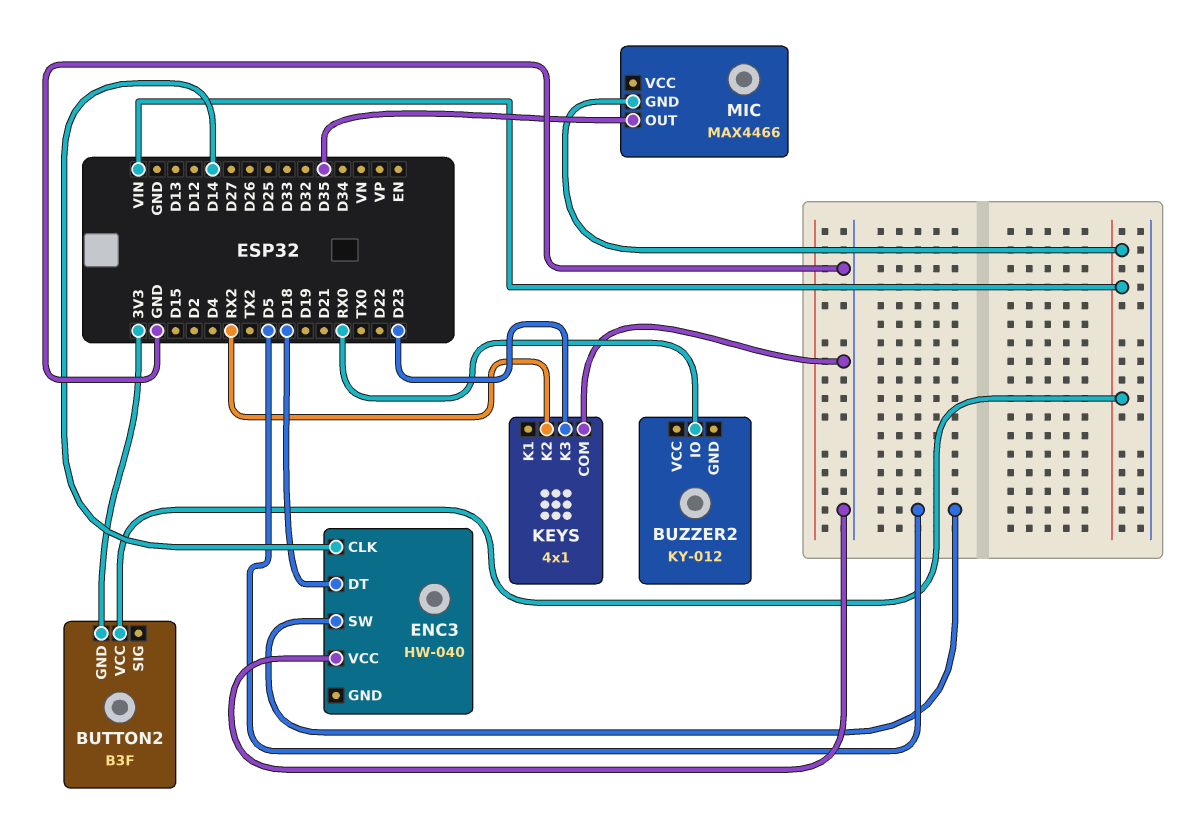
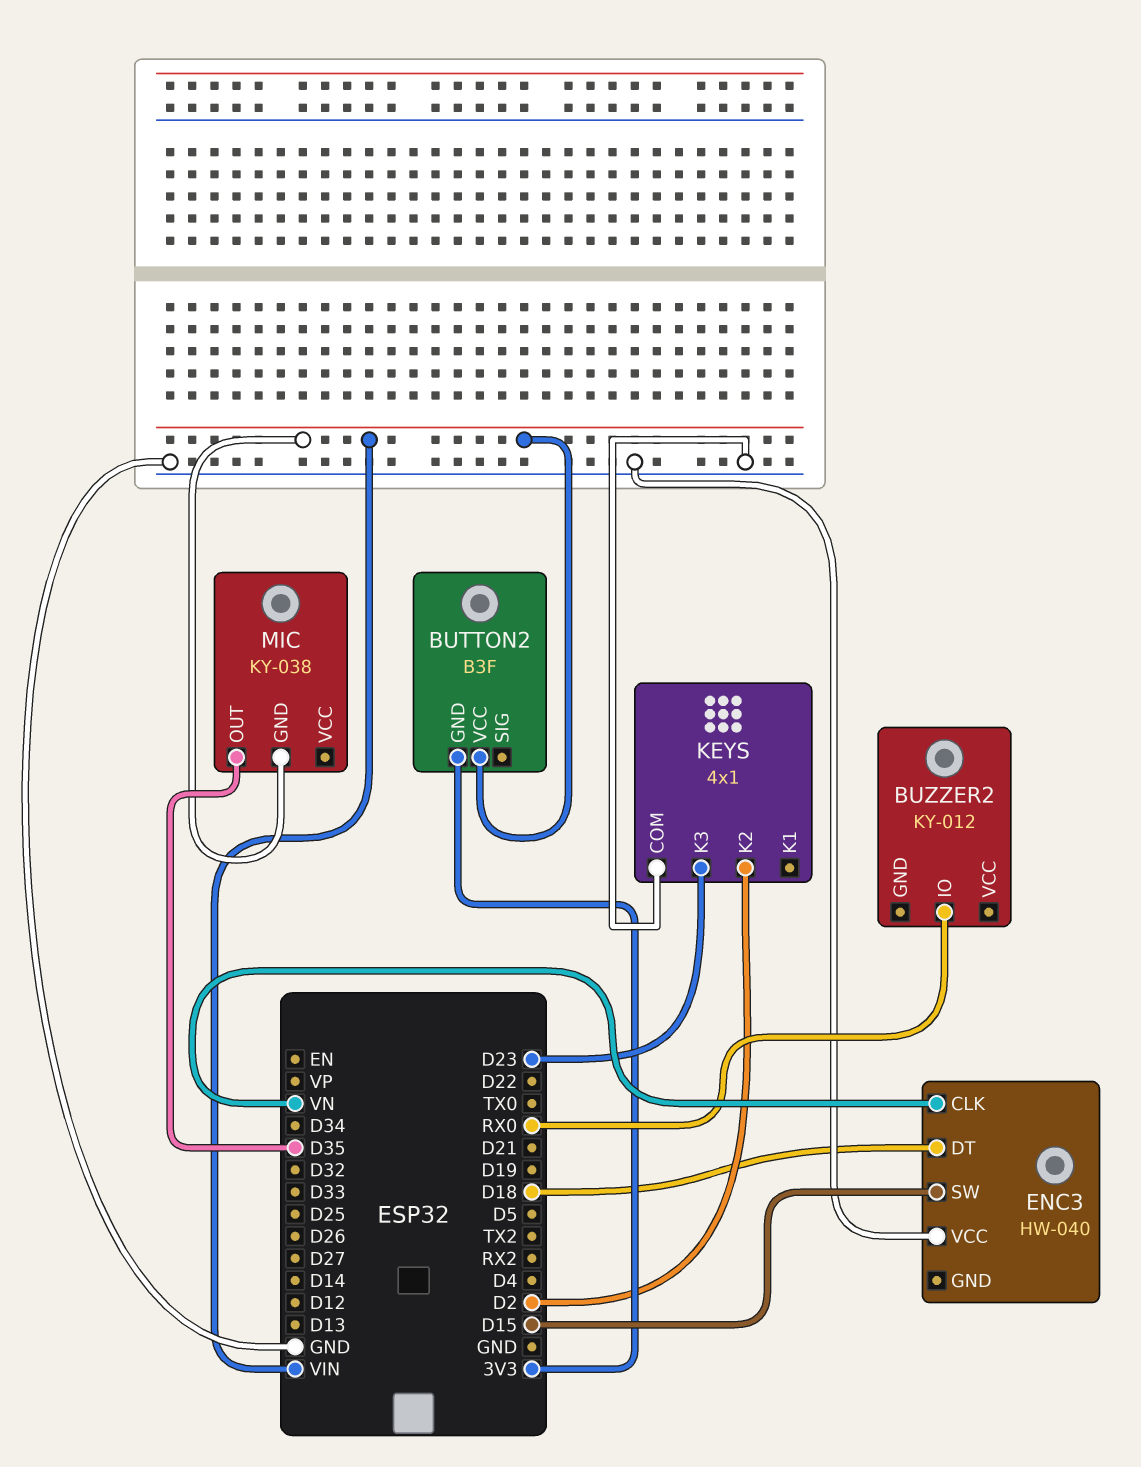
ENC3 pin CLK: D14 -> VN
ENC3 pin SW: D5 -> D15
KEYS pin K2: RX2 -> D2
MIC: MAX4466 -> KY-038

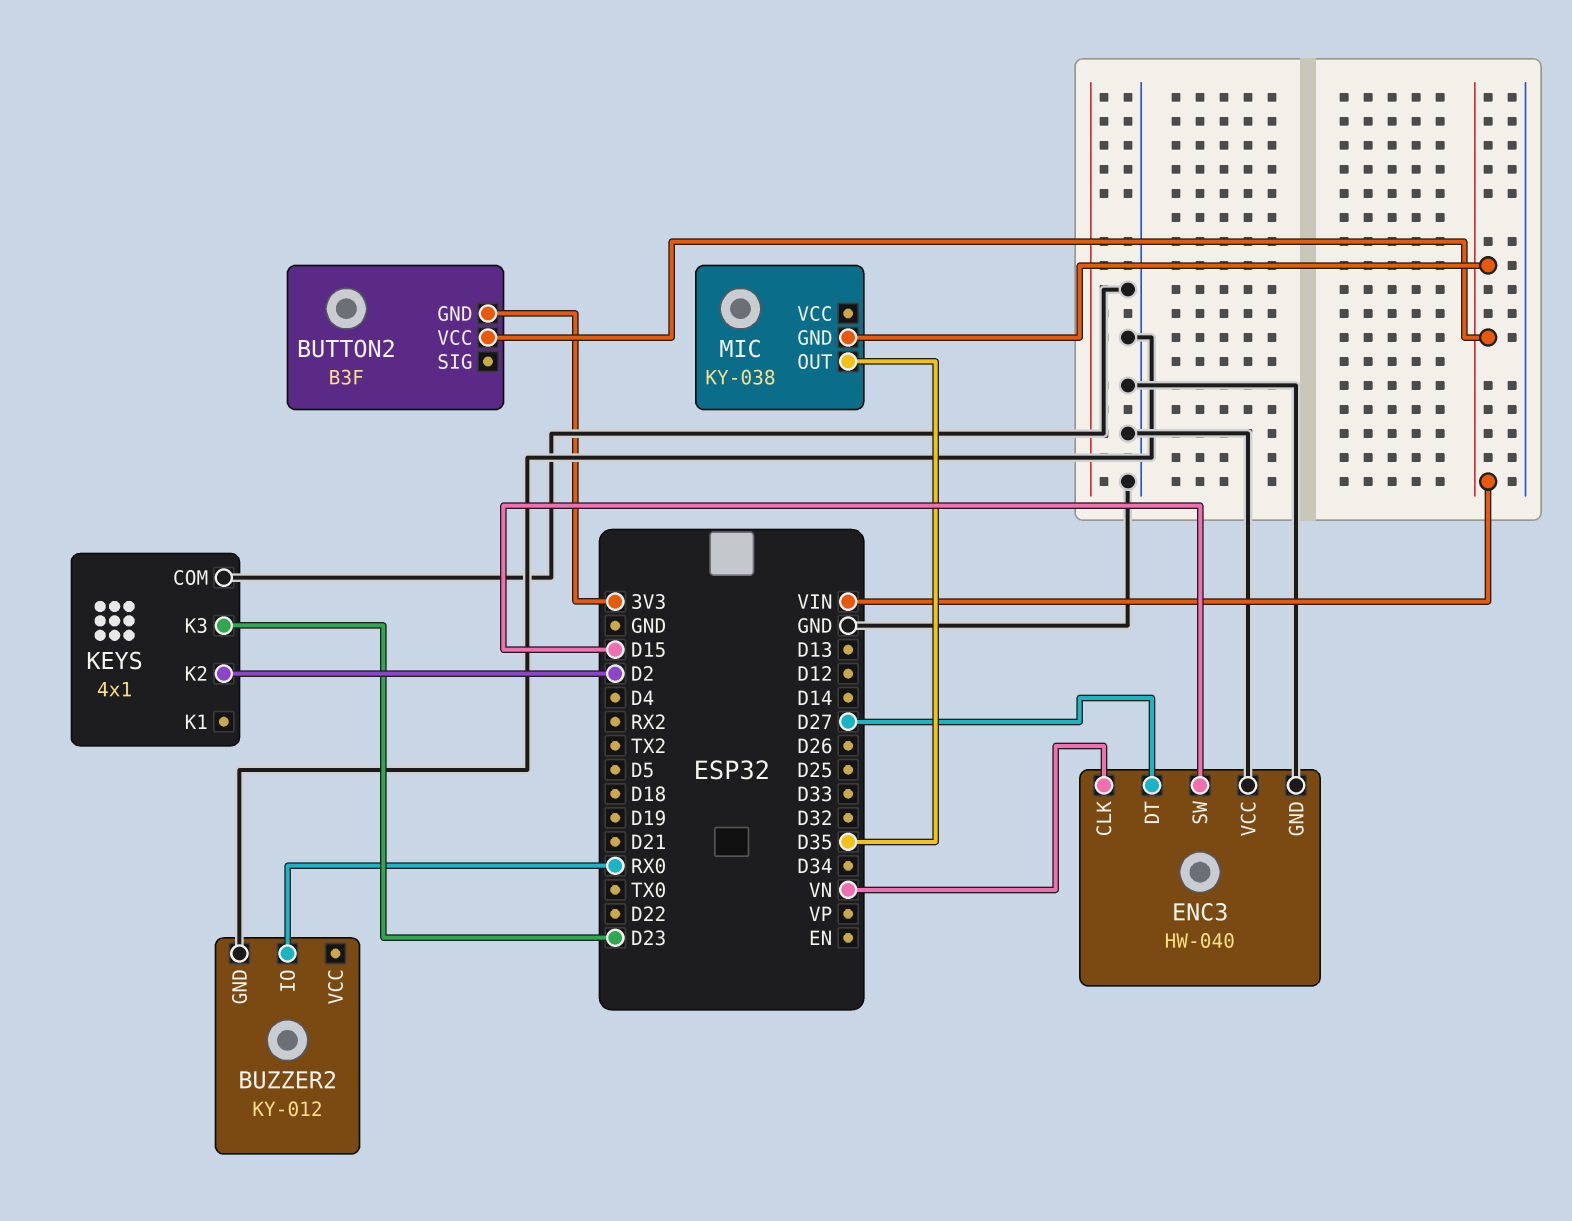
BUZZER2 pin GND: none -> GND
ENC3 pin DT: D18 -> D27
ENC3 pin GND: none -> GND

